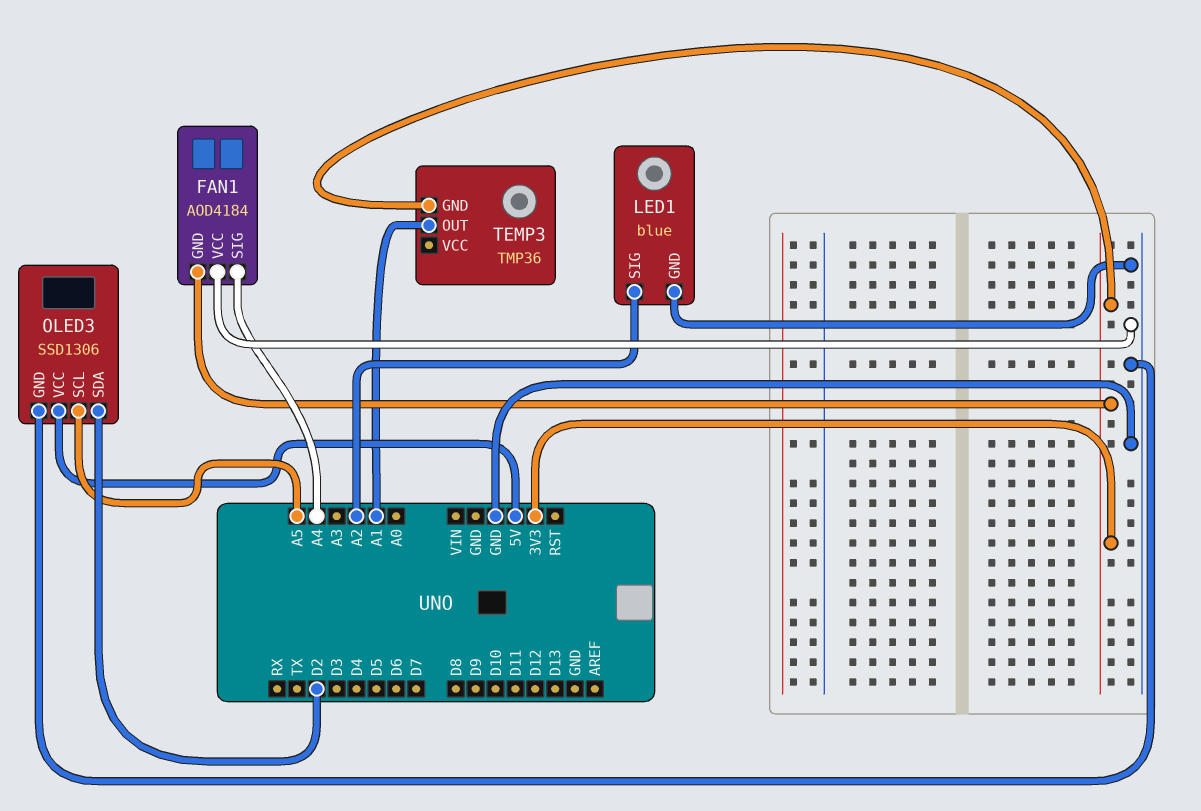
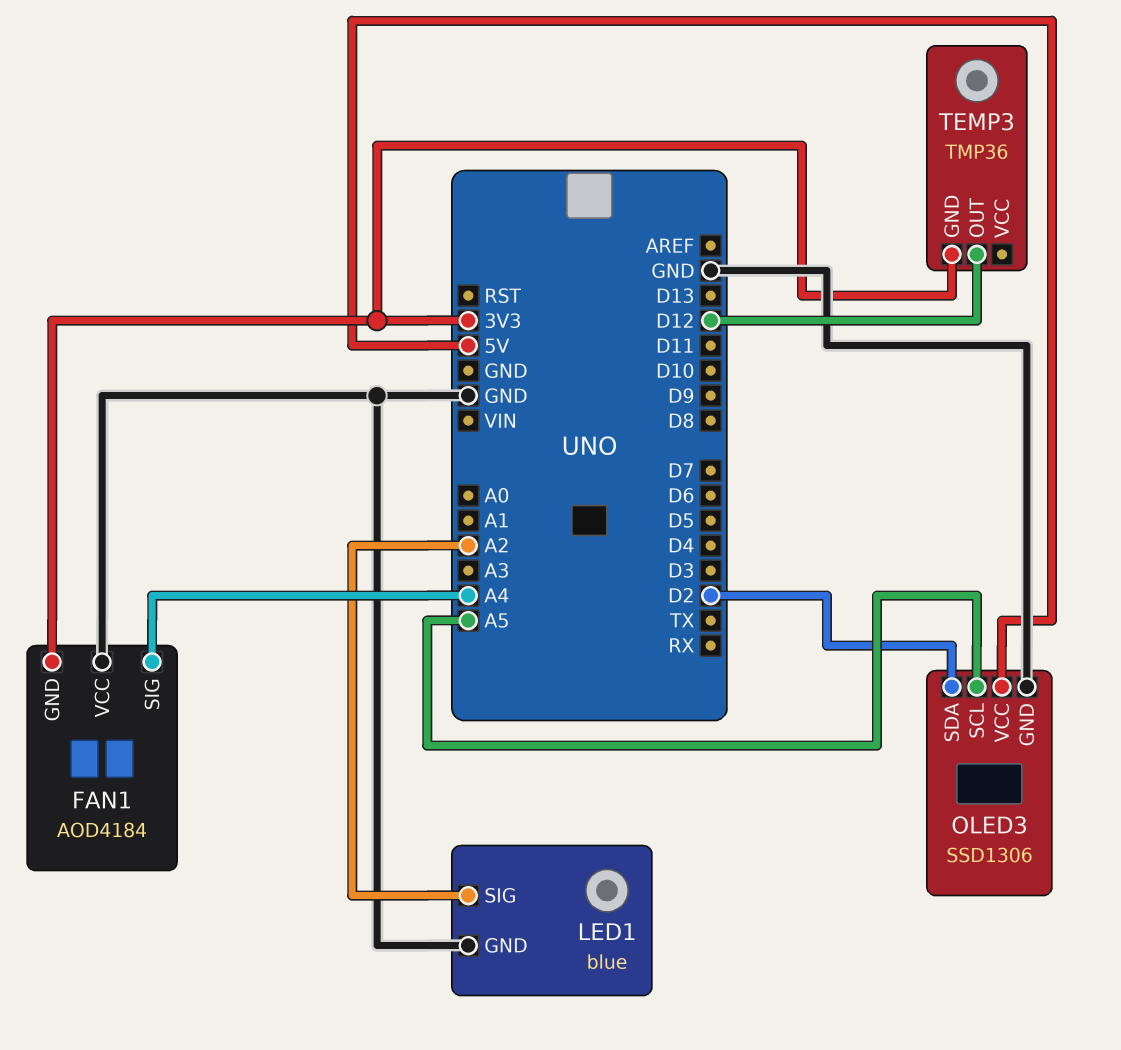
TEMP3 pin OUT: A1 -> D12

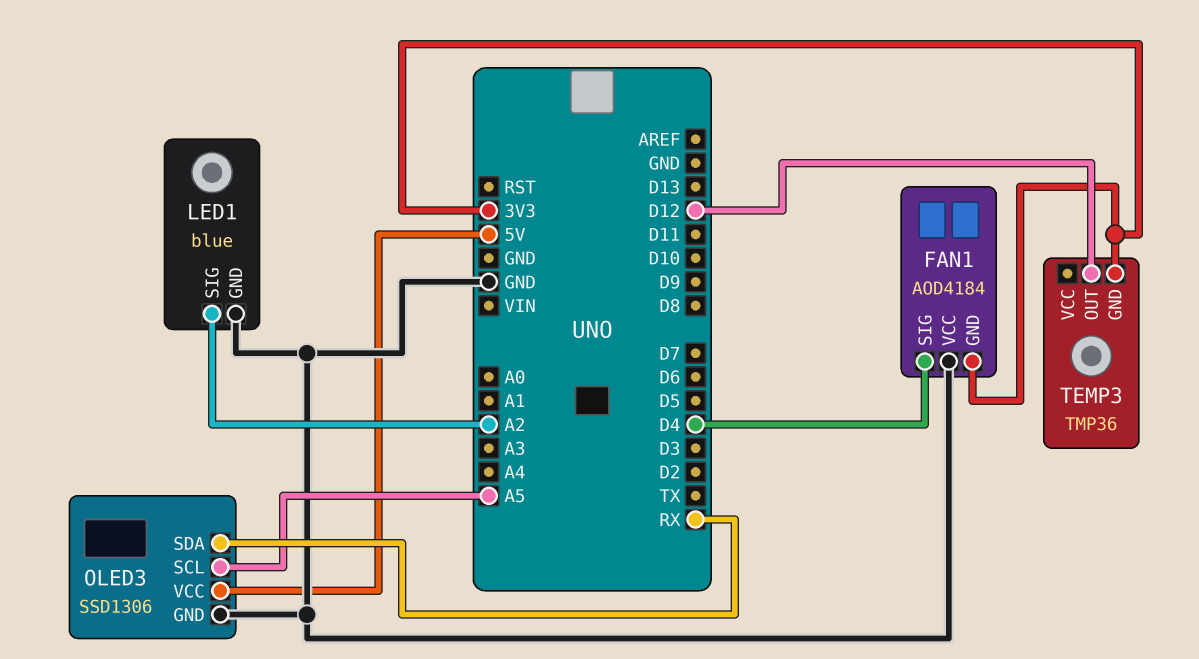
FAN1 pin SIG: A4 -> D4
OLED3 pin SDA: D2 -> RX

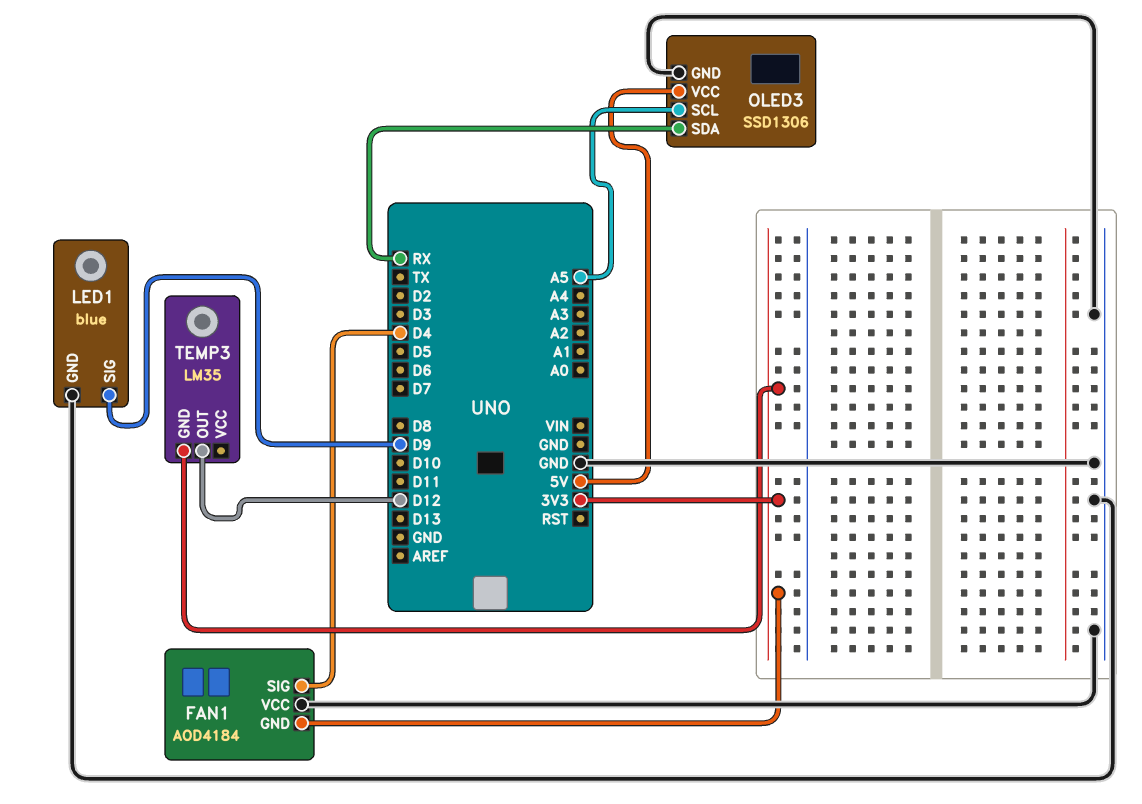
LED1 pin SIG: A2 -> D9
TEMP3: TMP36 -> LM35

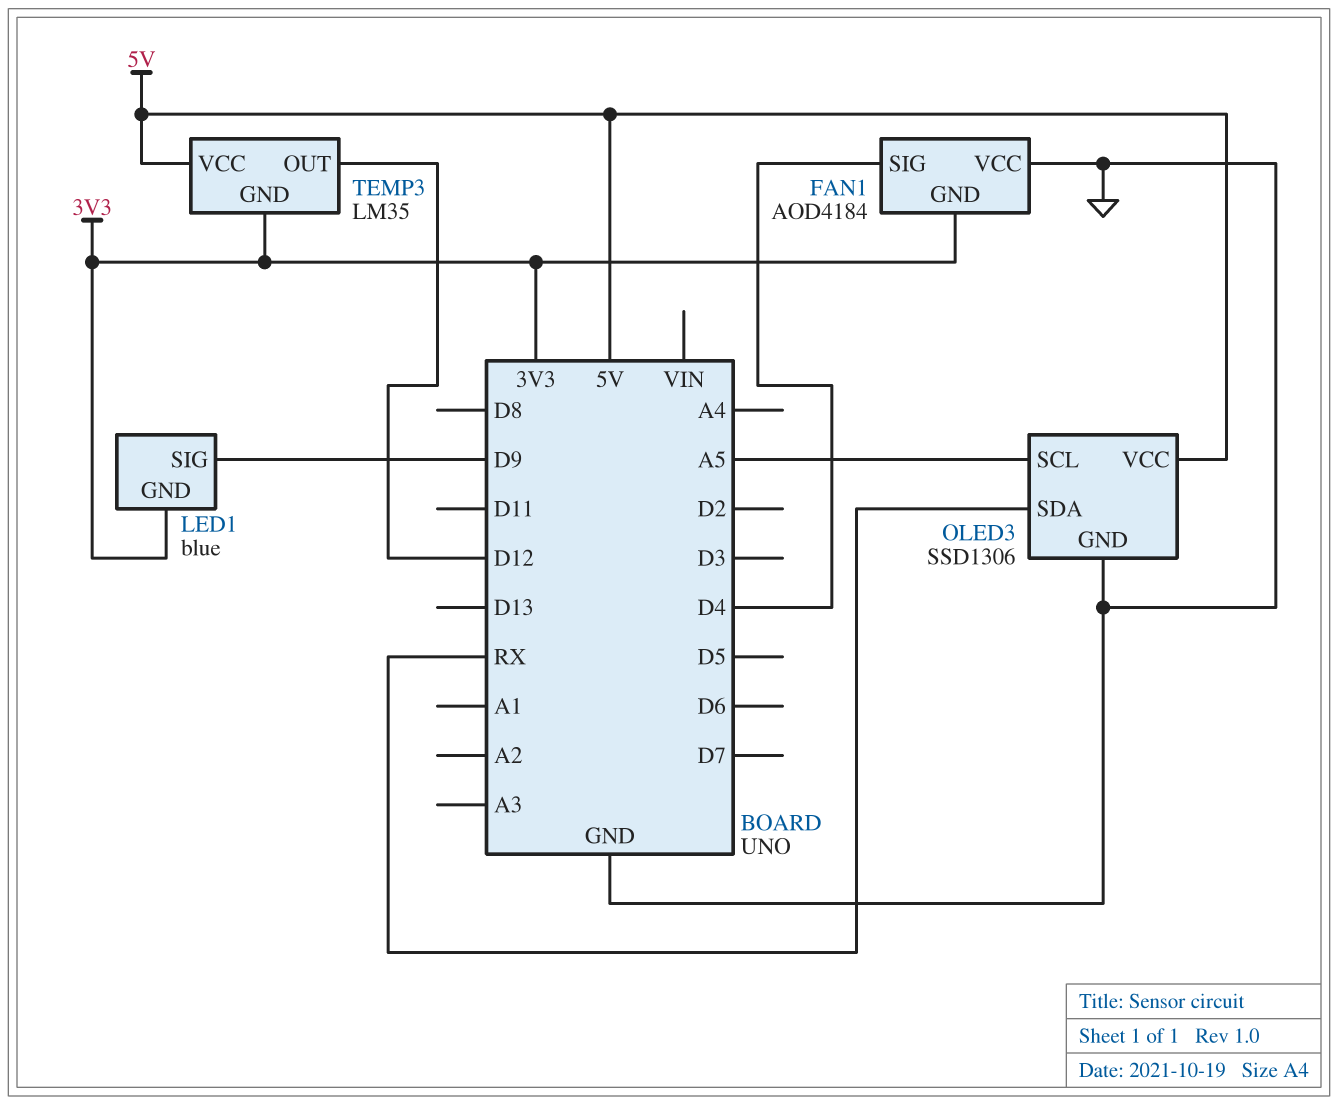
LED1 pin GND: GND -> 3V3
TEMP3 pin VCC: none -> 5V

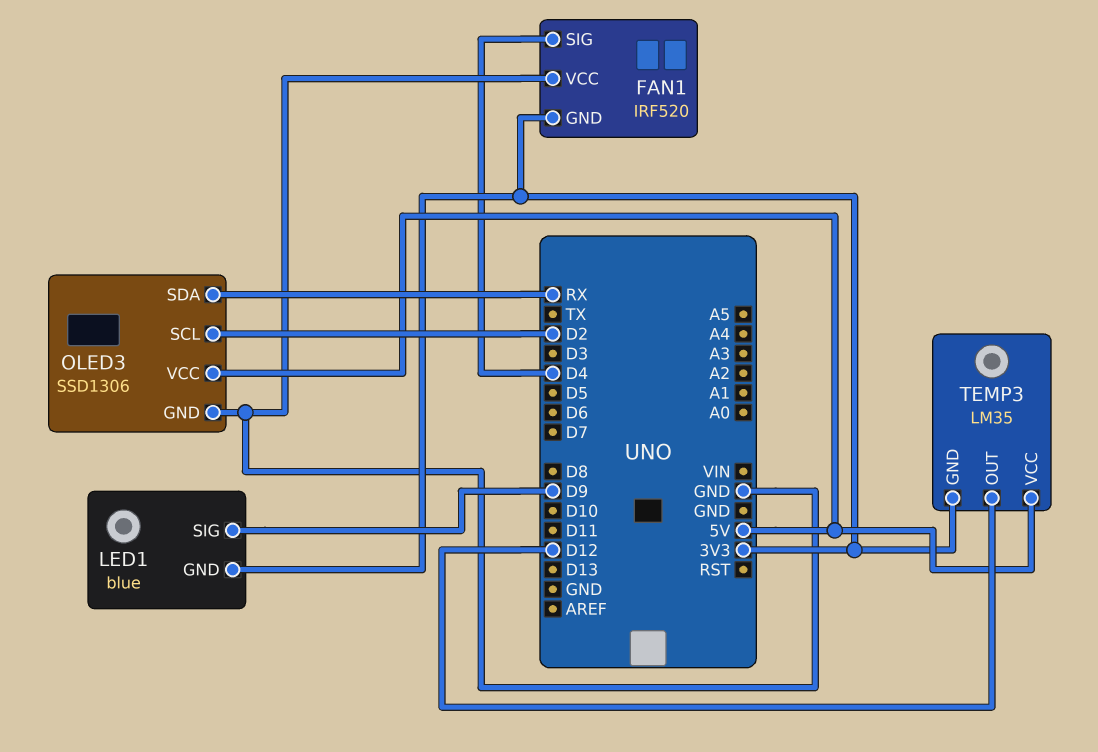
FAN1: AOD4184 -> IRF520
OLED3 pin SCL: A5 -> D2

